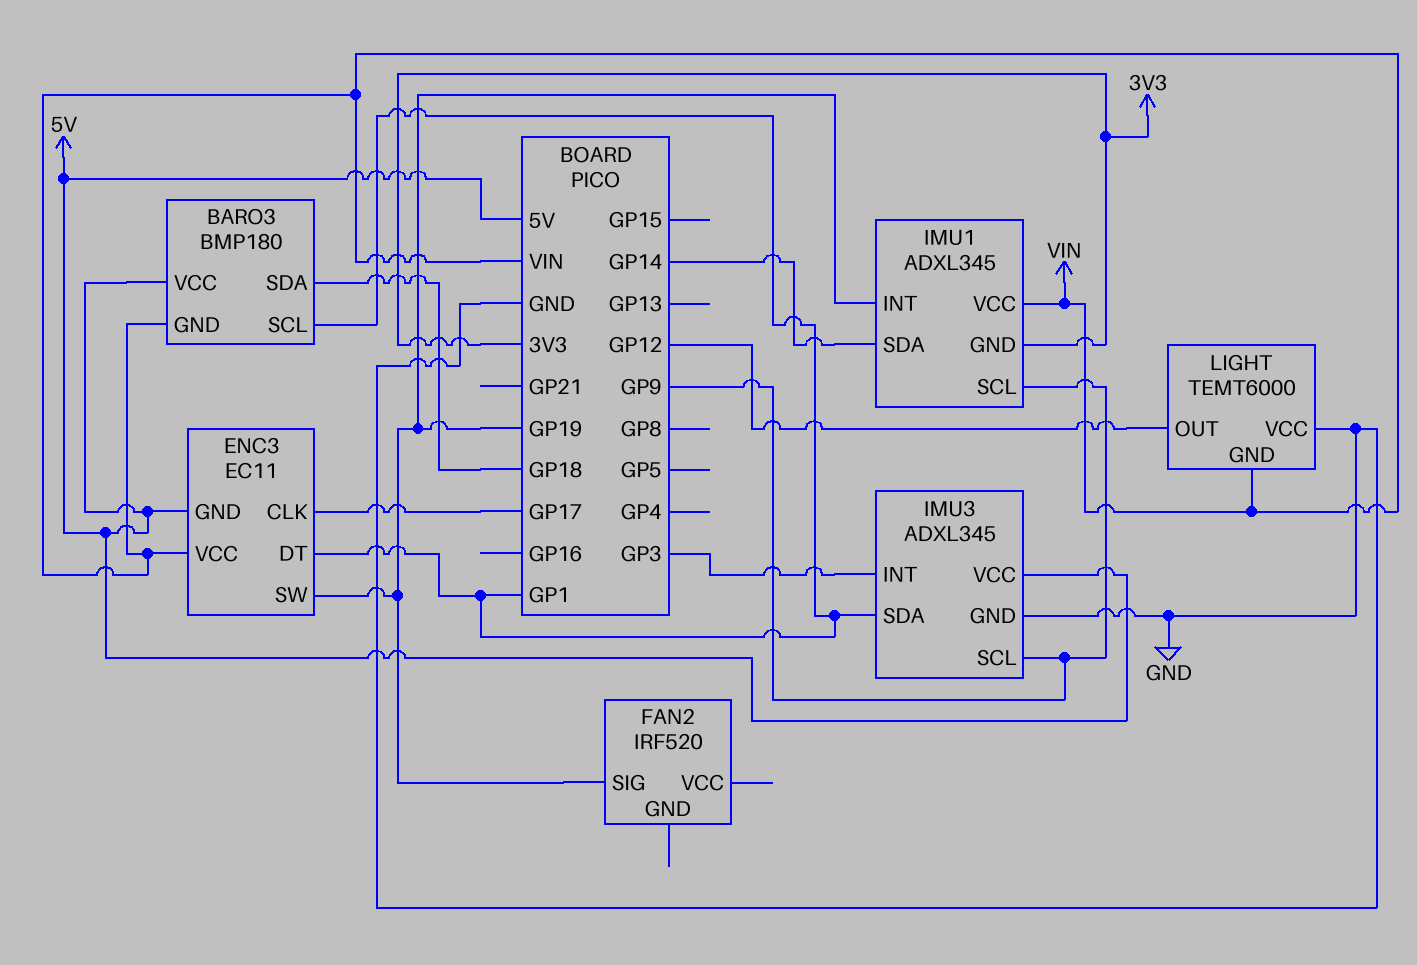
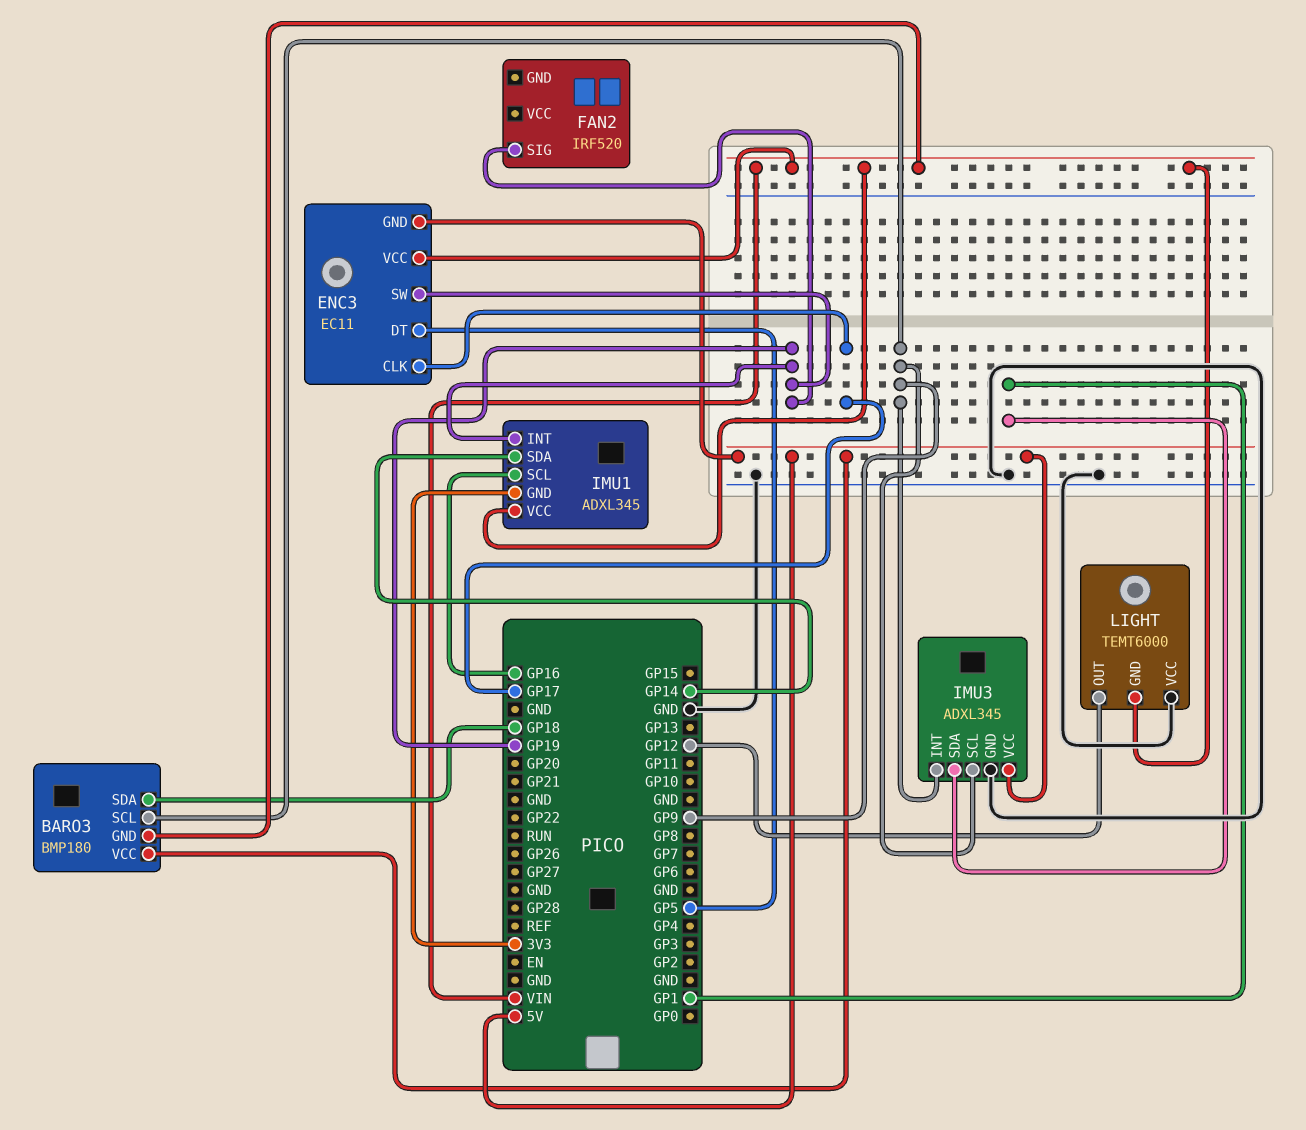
BARO3 pin SCL: GP1 -> GP9
ENC3 pin DT: GP1 -> GP5
IMU1 pin SCL: GP9 -> GP16
IMU3 pin INT: GP3 -> GP9

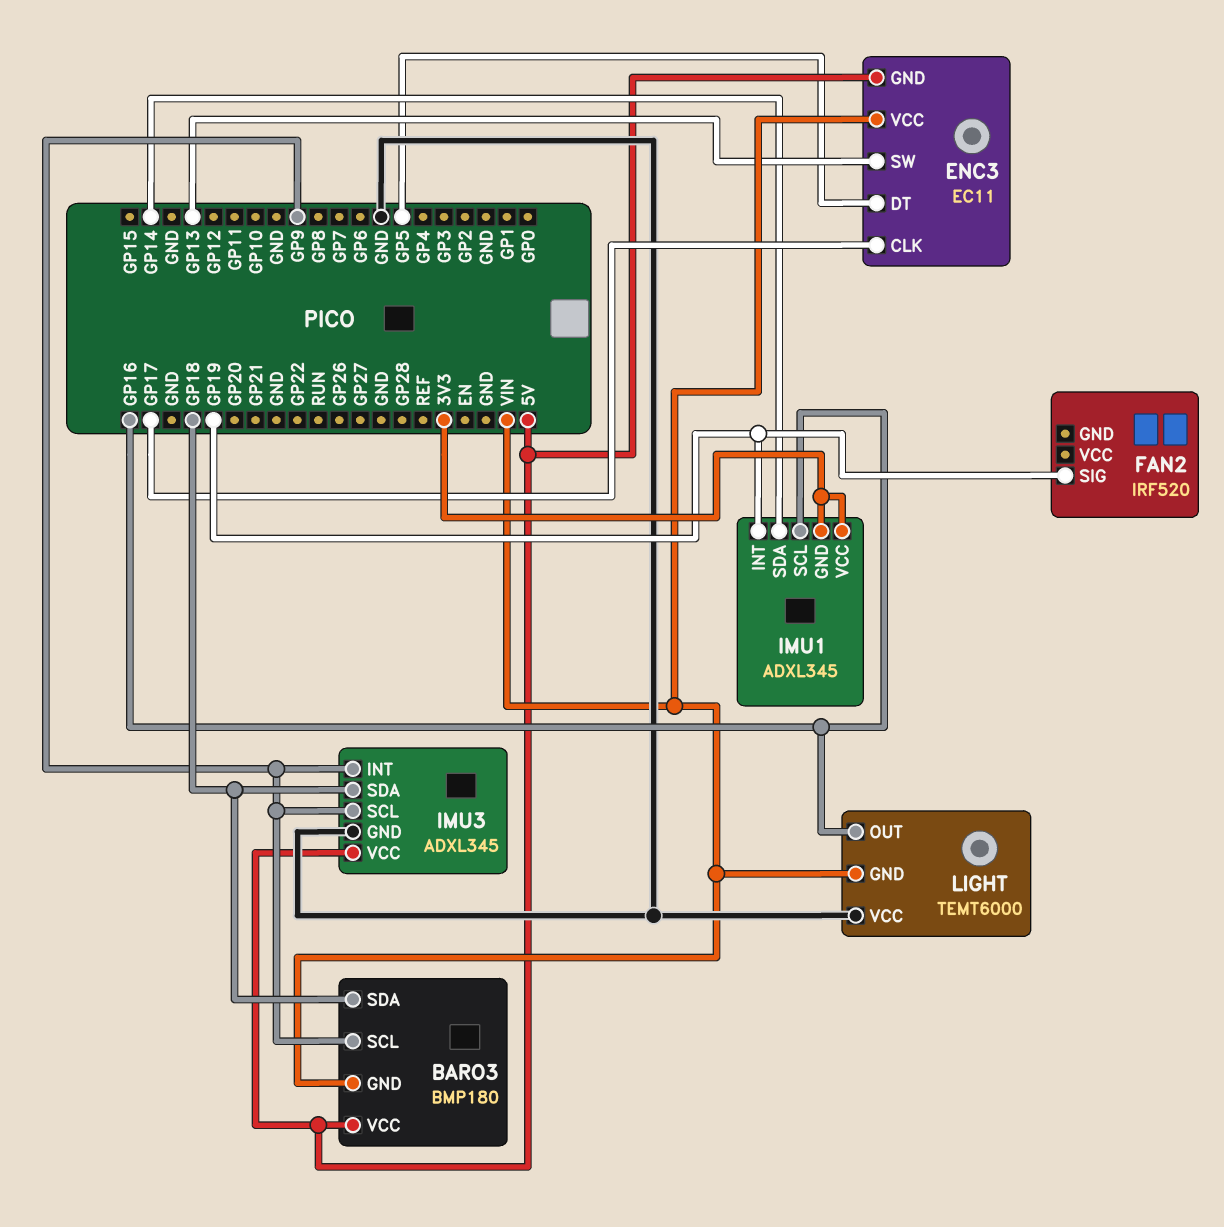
ENC3 pin SW: GP19 -> GP13
IMU1 pin VCC: VIN -> 3V3
IMU3 pin SDA: GP1 -> GP18
LIGHT pin OUT: GP12 -> GP16

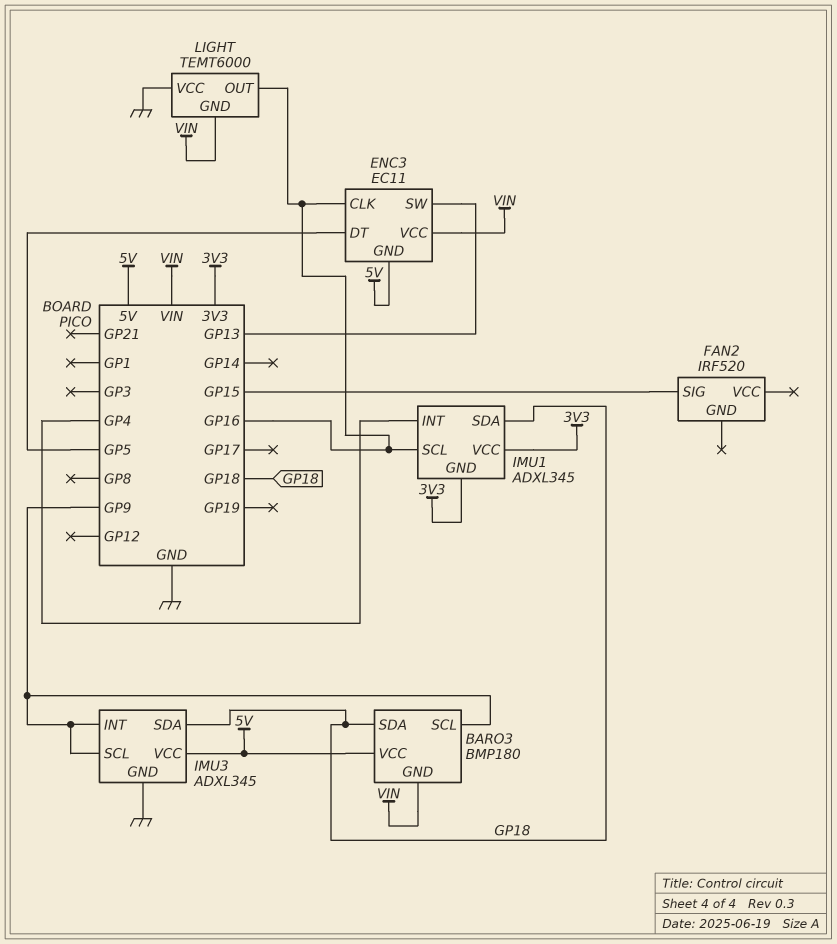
ENC3 pin CLK: GP17 -> GP16
FAN2 pin SIG: GP19 -> GP15
IMU1 pin INT: GP19 -> GP4
IMU1 pin SDA: GP14 -> GP18

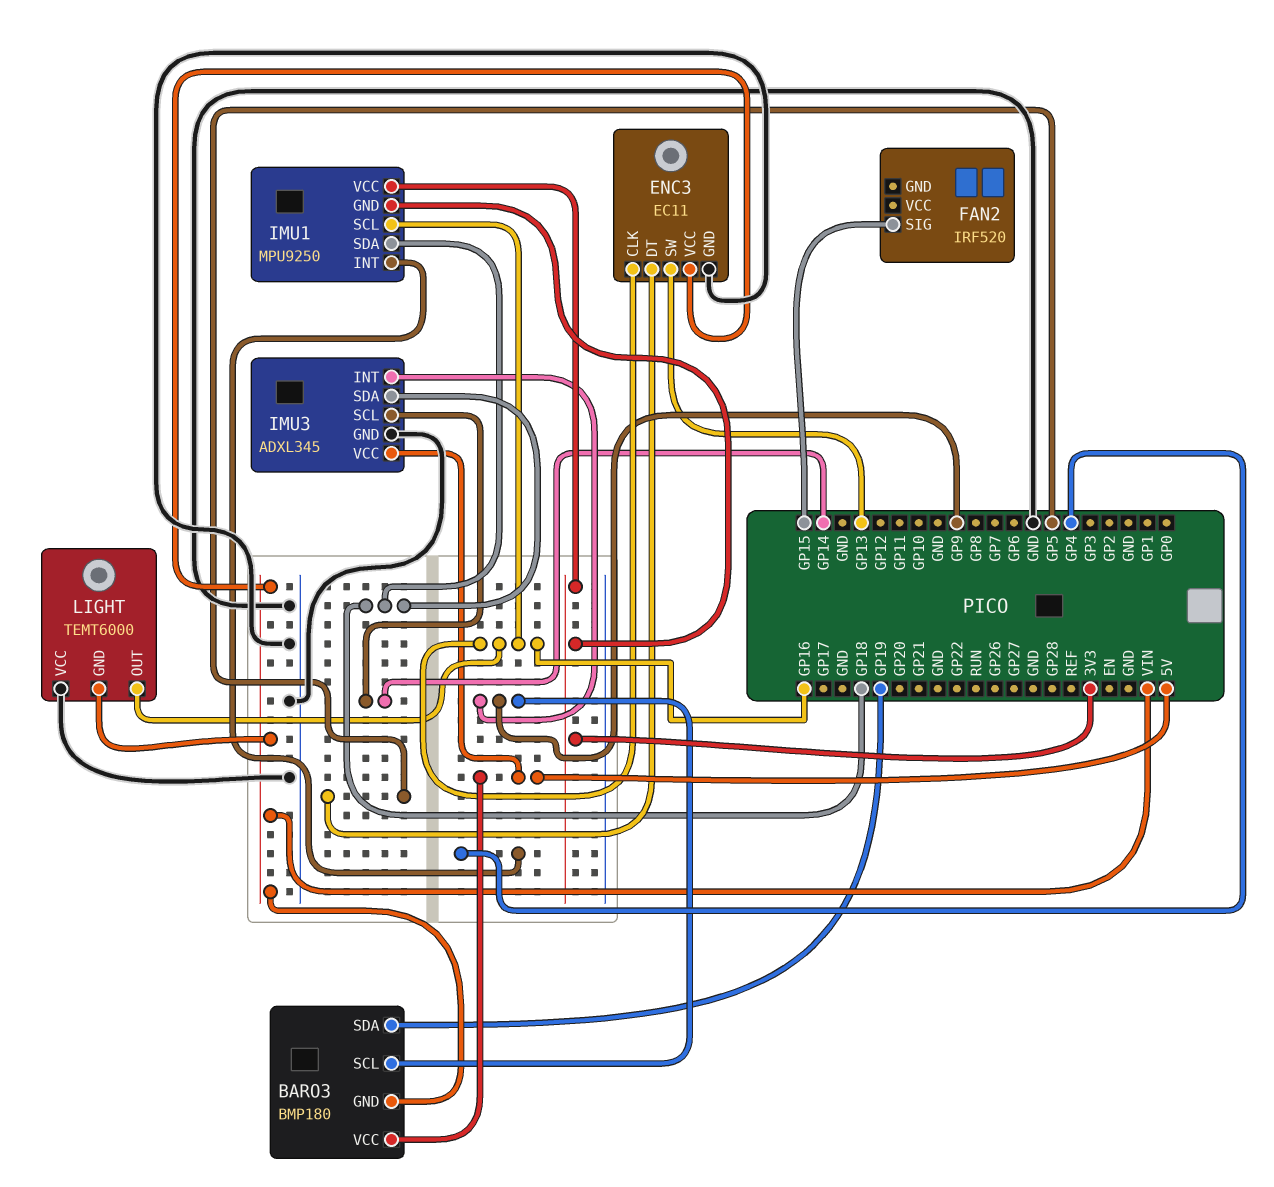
BARO3 pin SDA: GP18 -> GP19
ENC3 pin GND: 5V -> GND
IMU1: ADXL345 -> MPU9250
IMU3 pin SCL: GP9 -> GP14

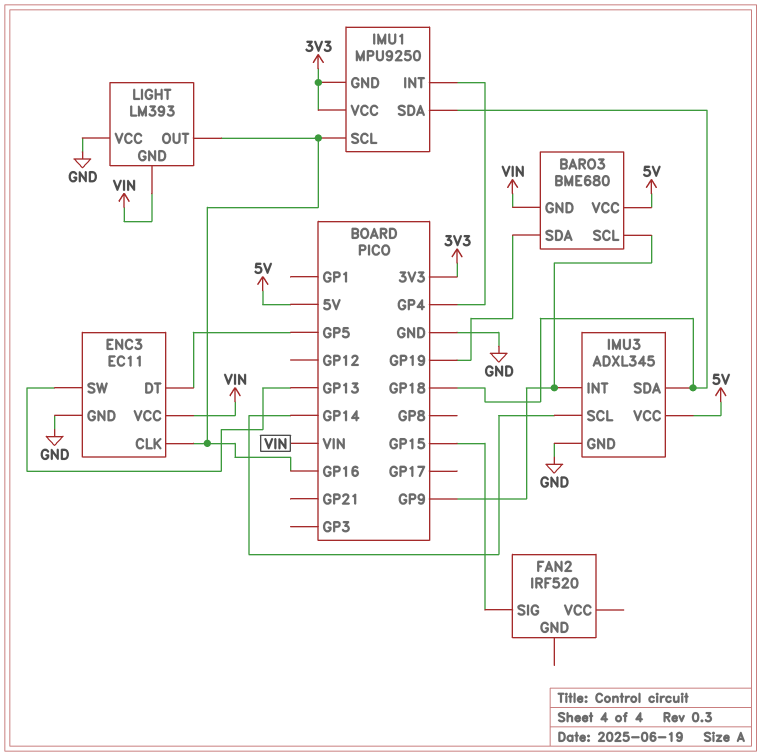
BARO3: BMP180 -> BME680
LIGHT: TEMT6000 -> LM393

